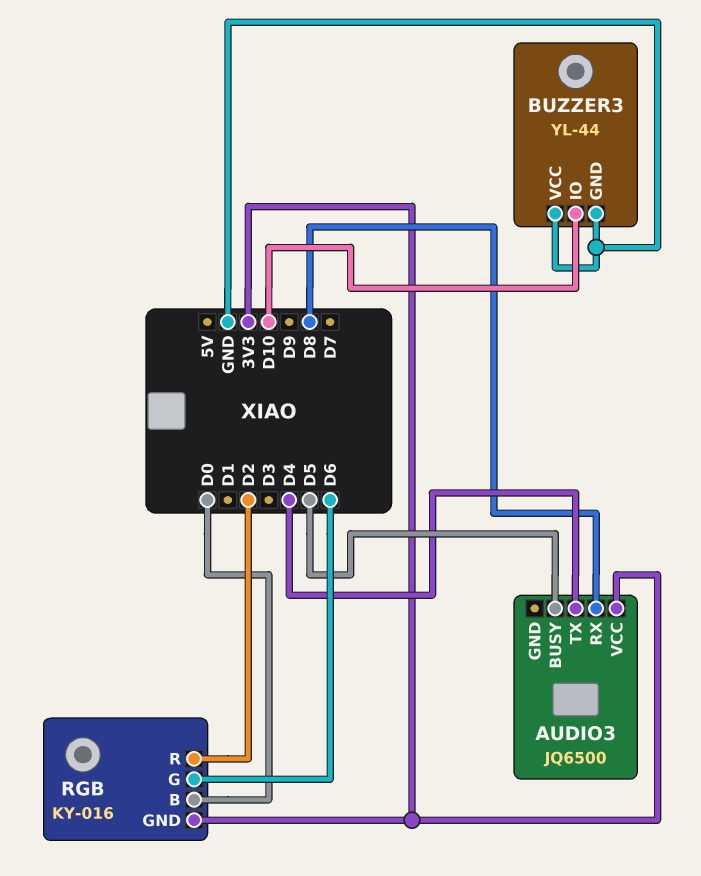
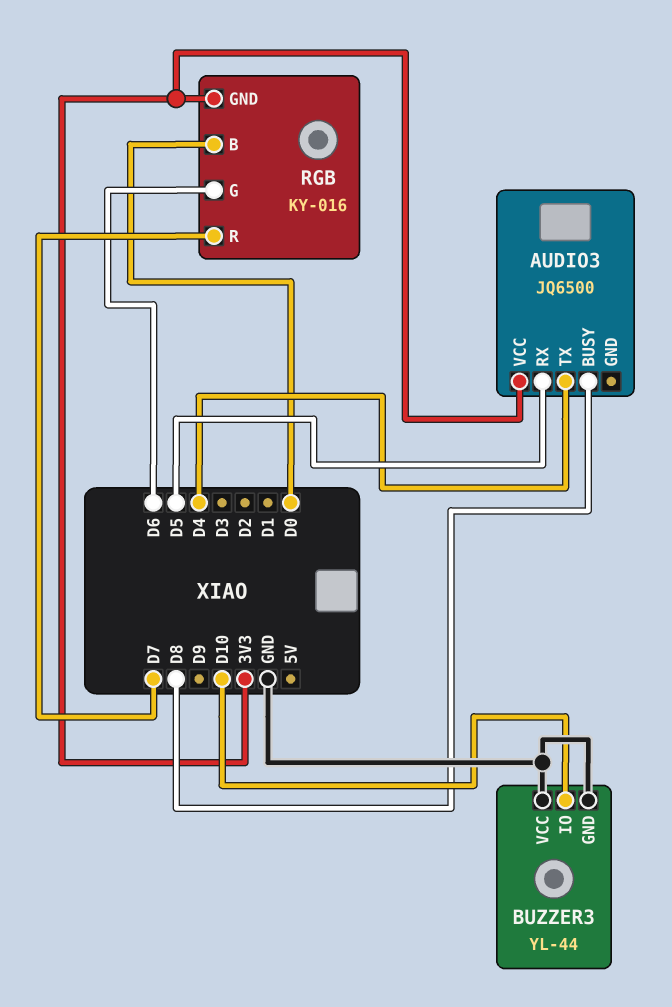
AUDIO3 pin BUSY: D5 -> D8
AUDIO3 pin RX: D8 -> D5
RGB pin R: D2 -> D7

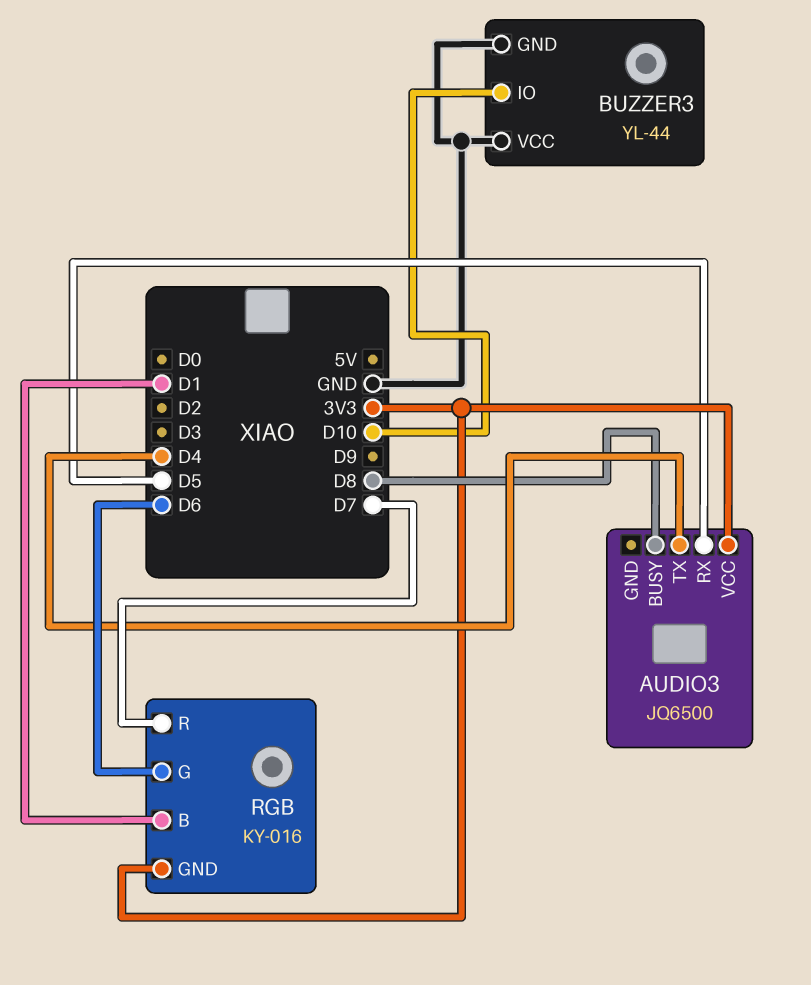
RGB pin B: D0 -> D1

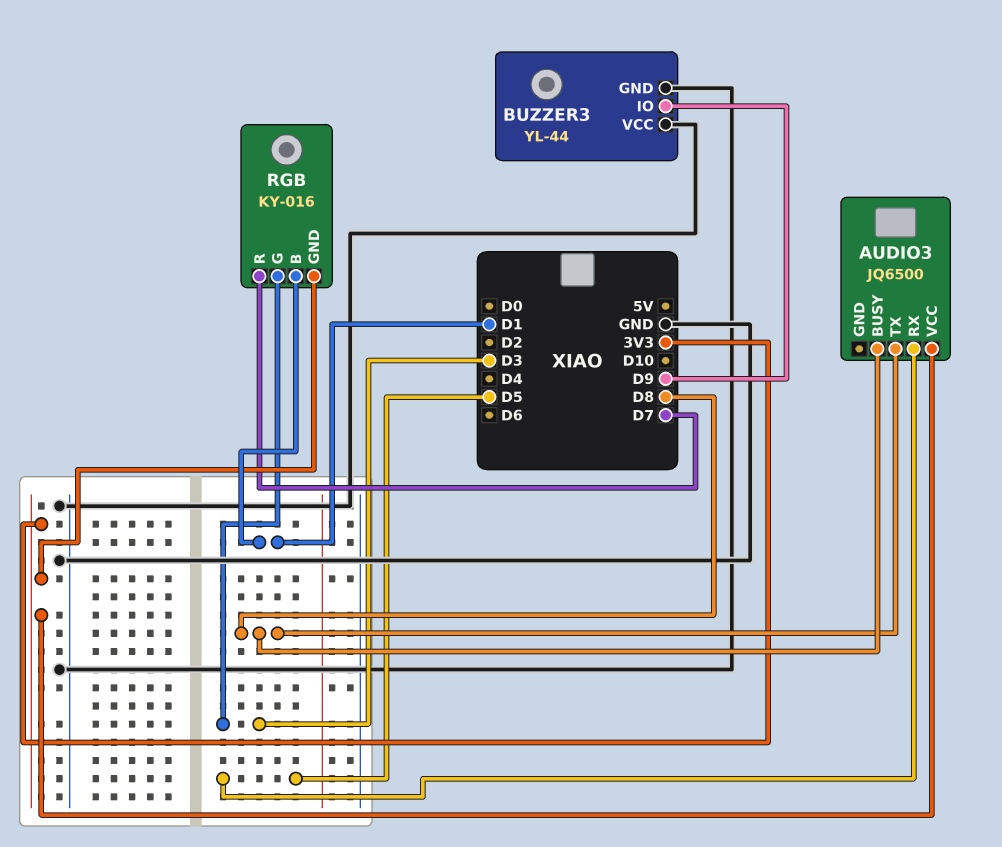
AUDIO3 pin TX: D4 -> D8
BUZZER3 pin IO: D10 -> D9
RGB pin G: D6 -> D3

